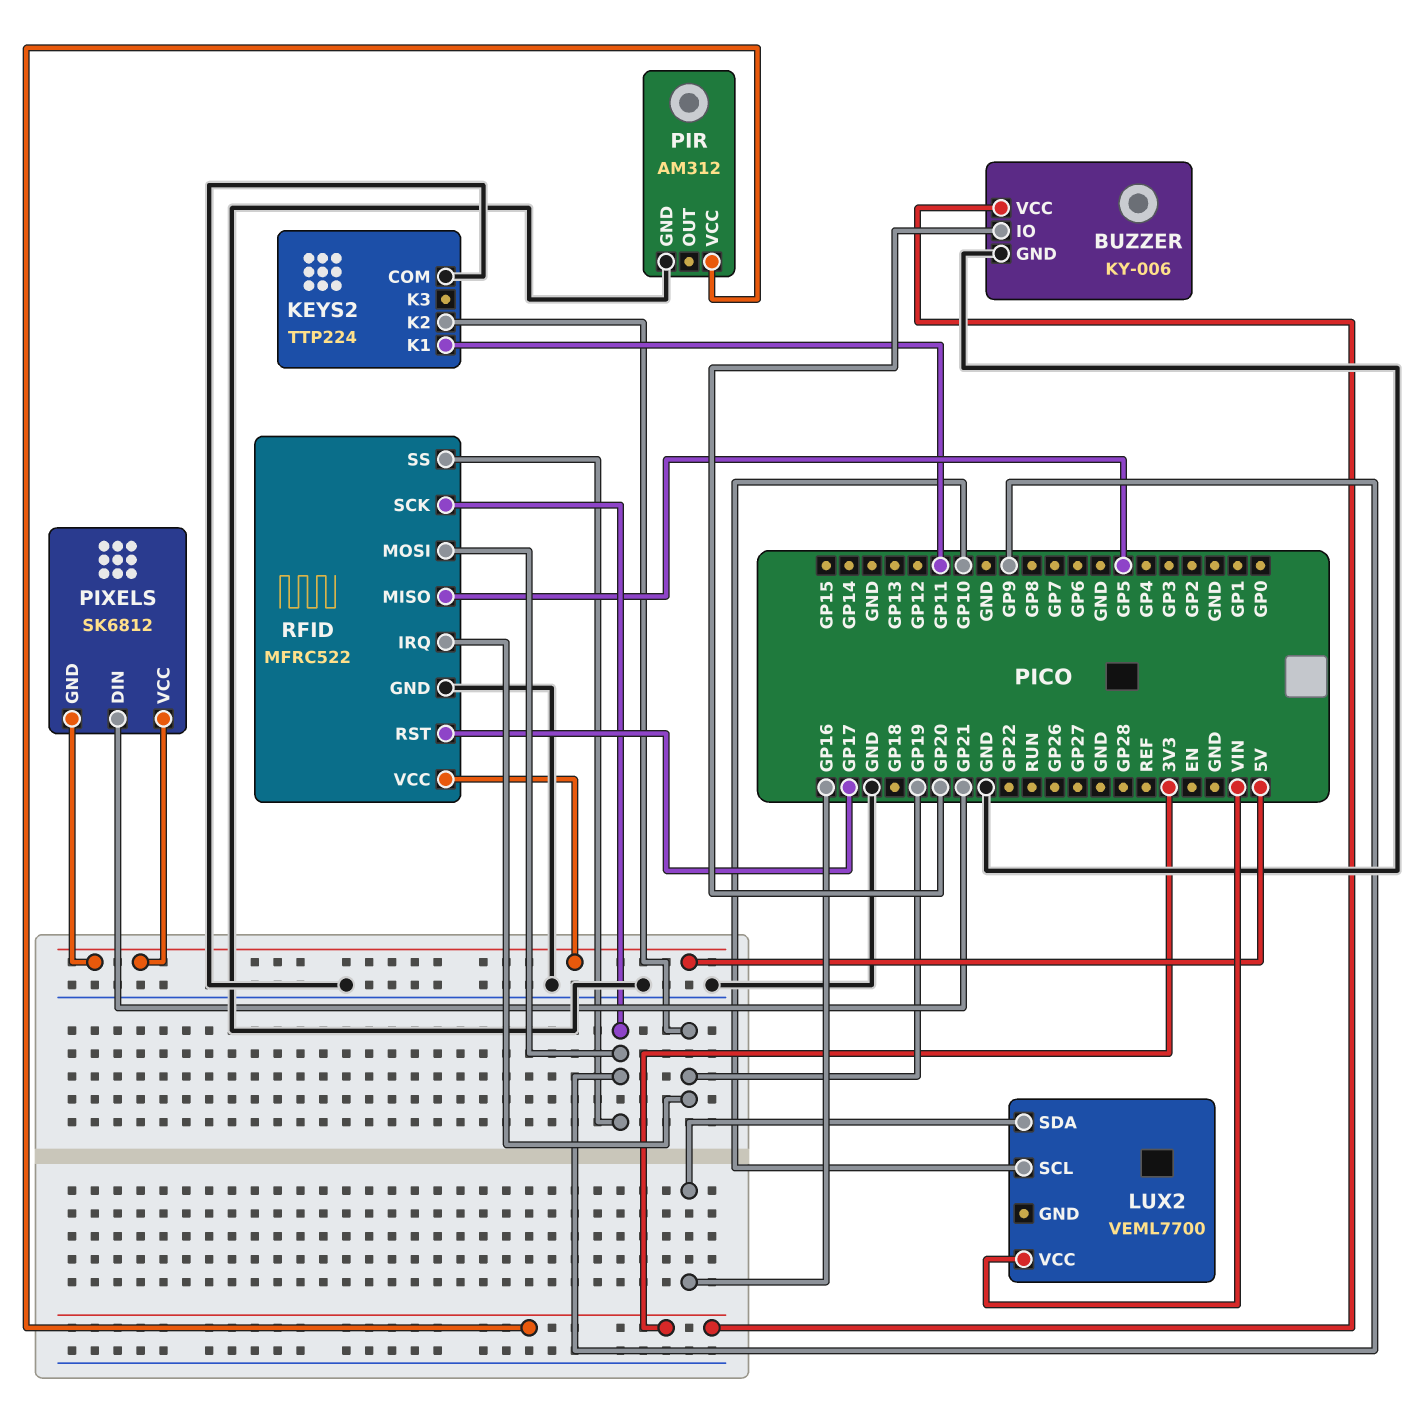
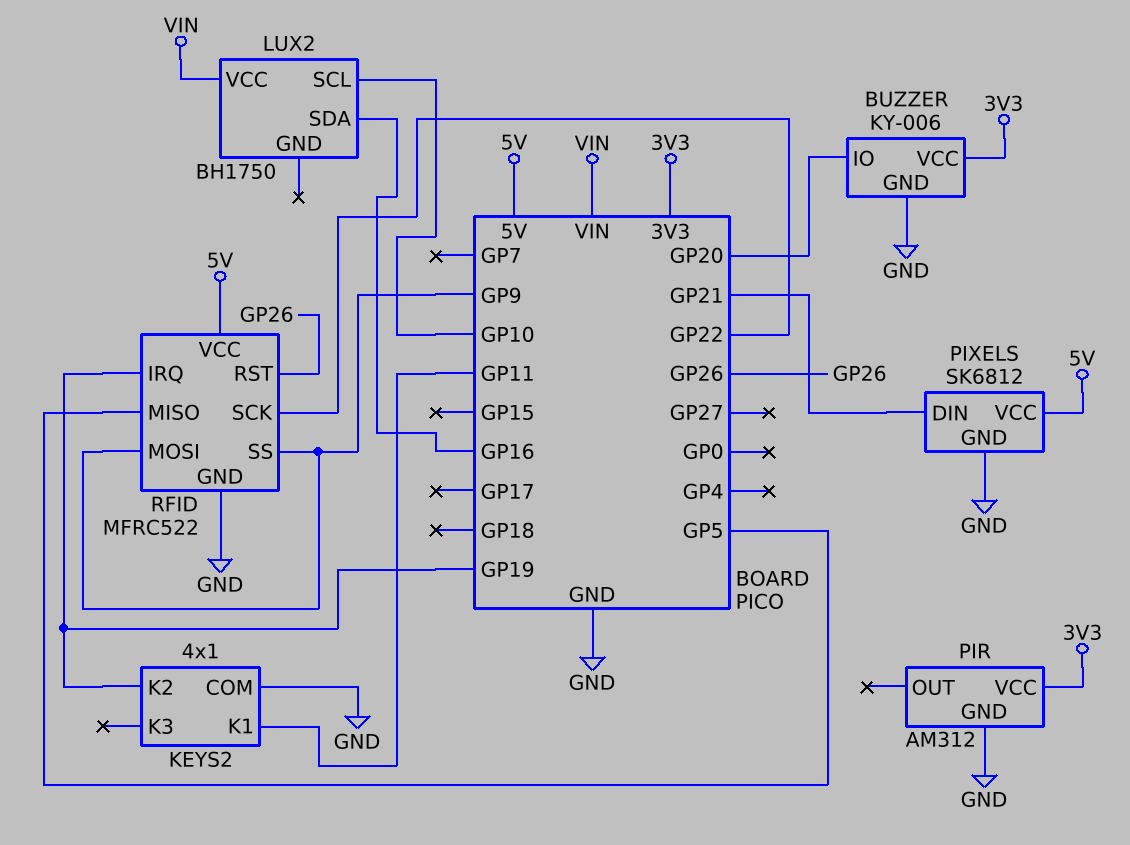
KEYS2: TTP224 -> 4x1
LUX2: VEML7700 -> BH1750
PIXELS pin GND: 5V -> GND
RFID pin RST: GP17 -> GP26
RFID pin SCK: GP9 -> GP22

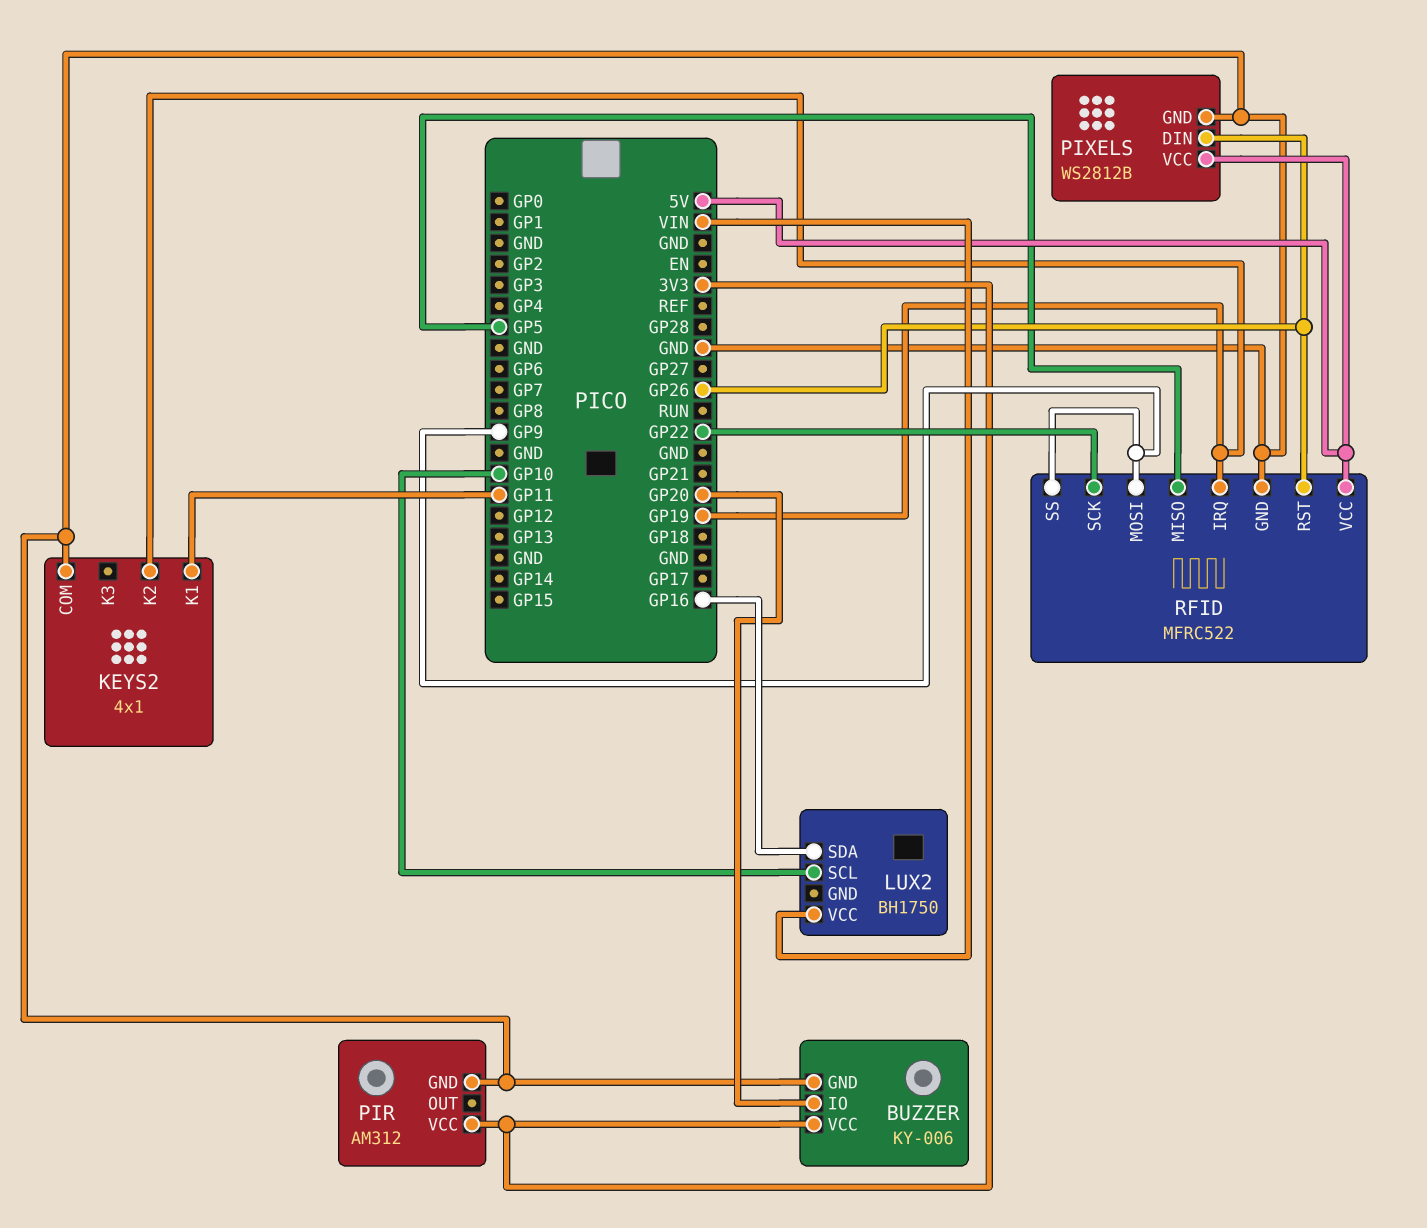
PIXELS: SK6812 -> WS2812B
PIXELS pin DIN: GP21 -> GP26

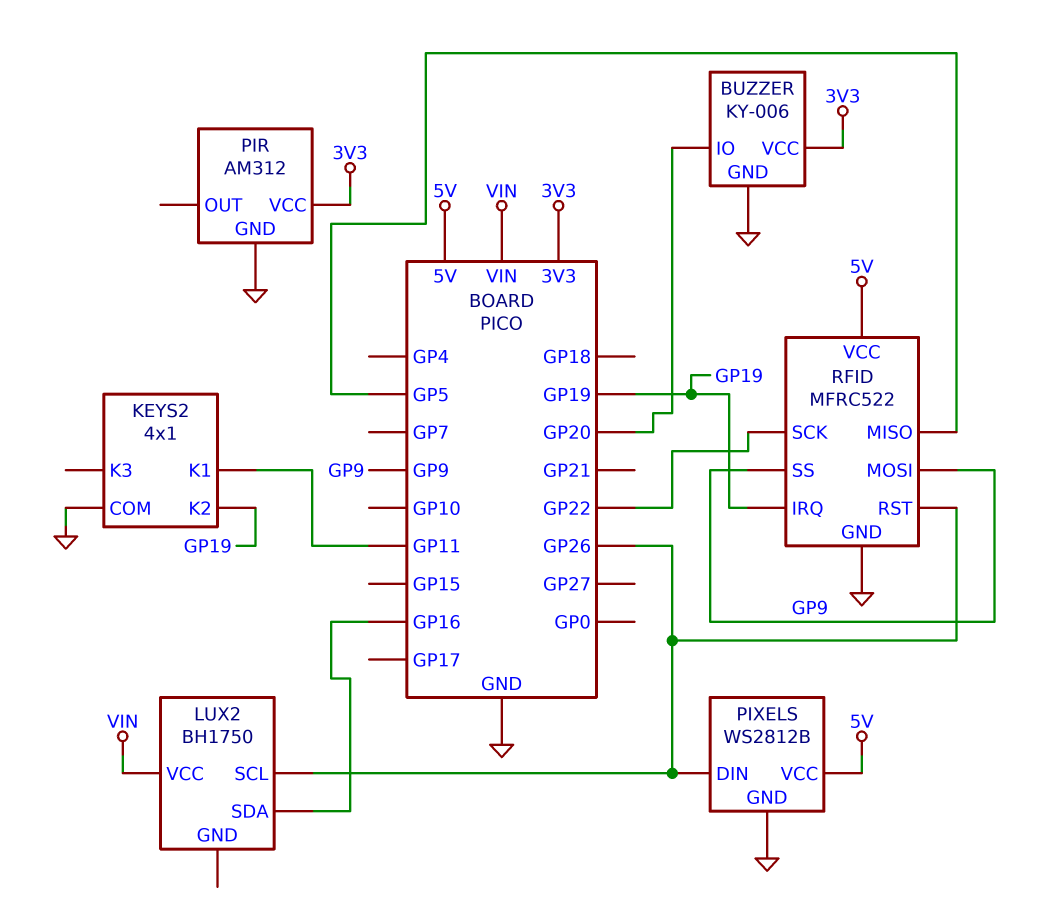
LUX2 pin SCL: GP10 -> GP26

